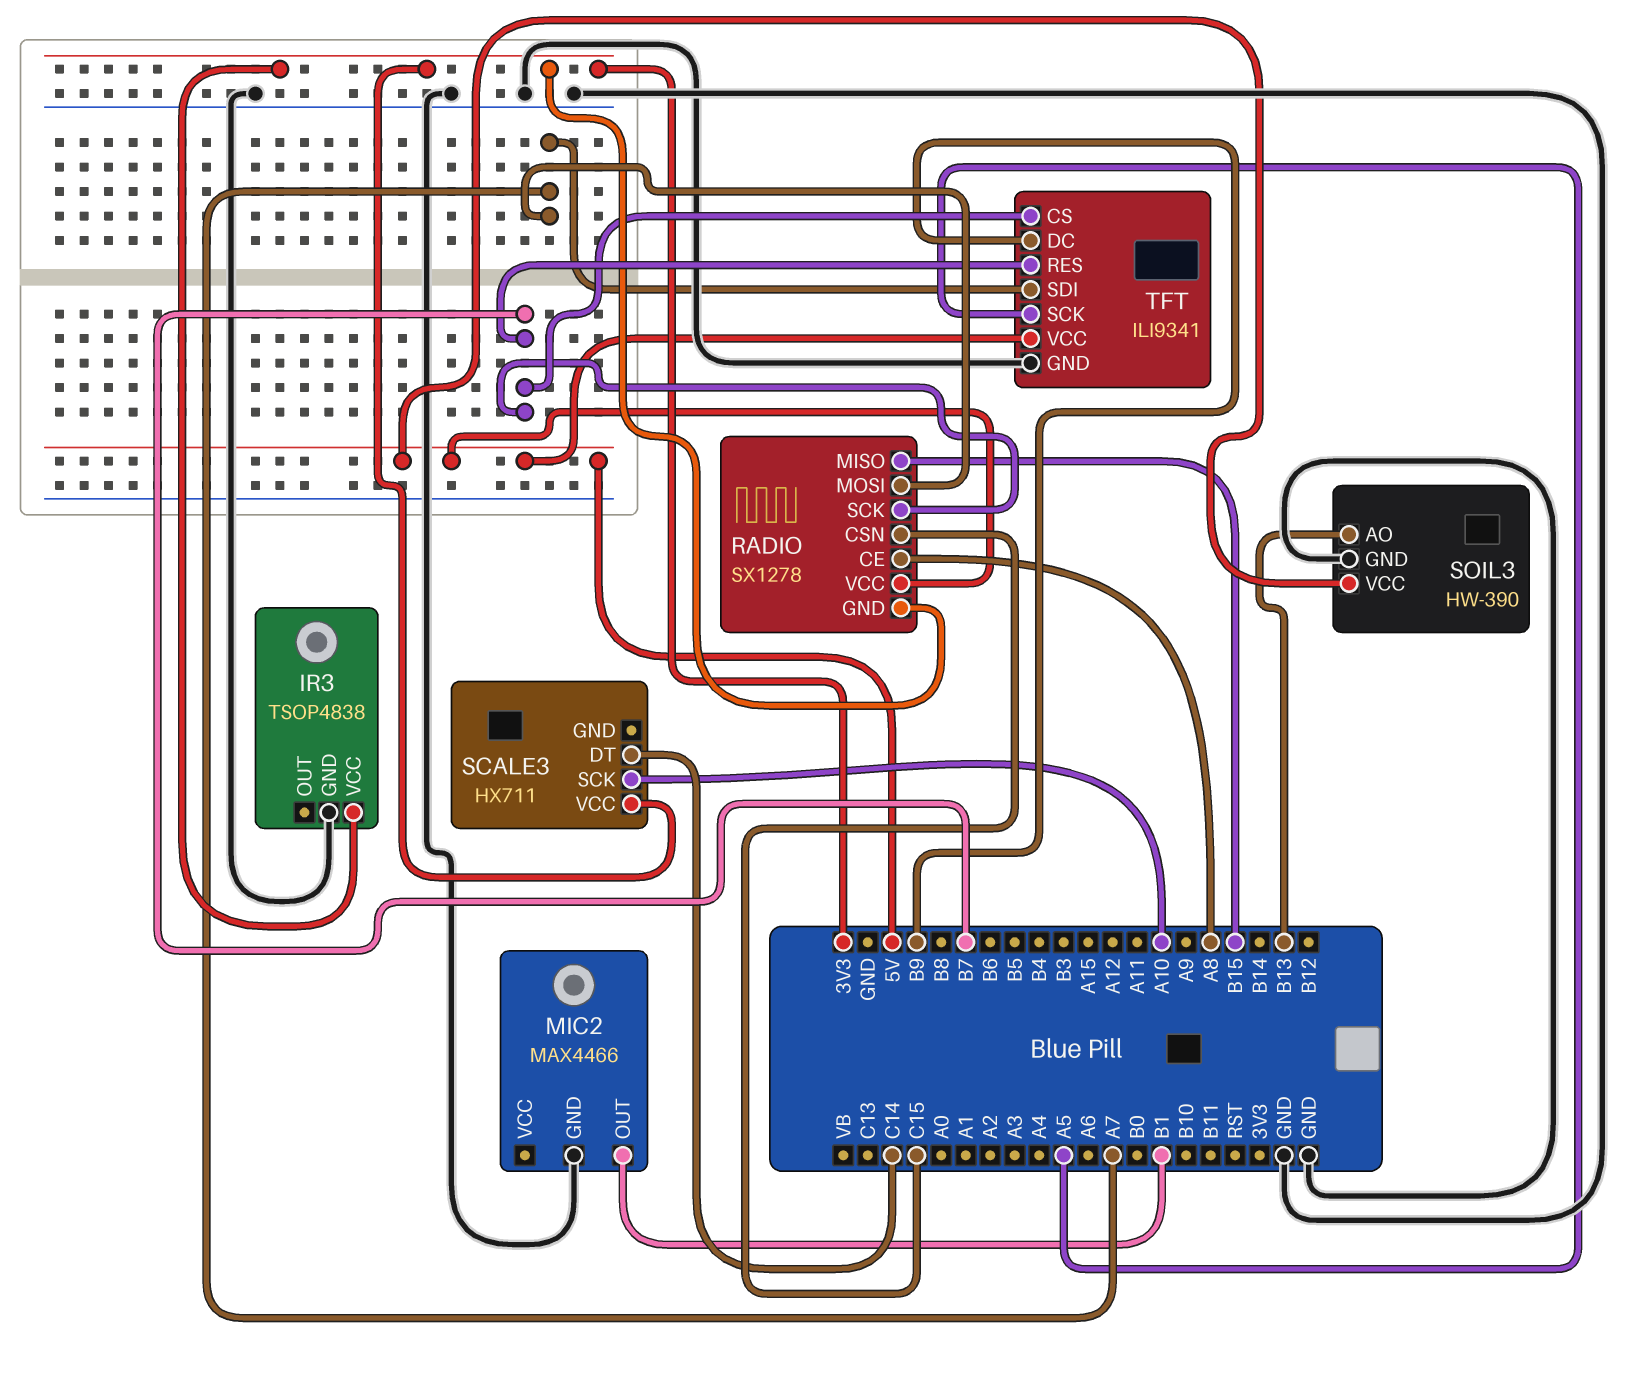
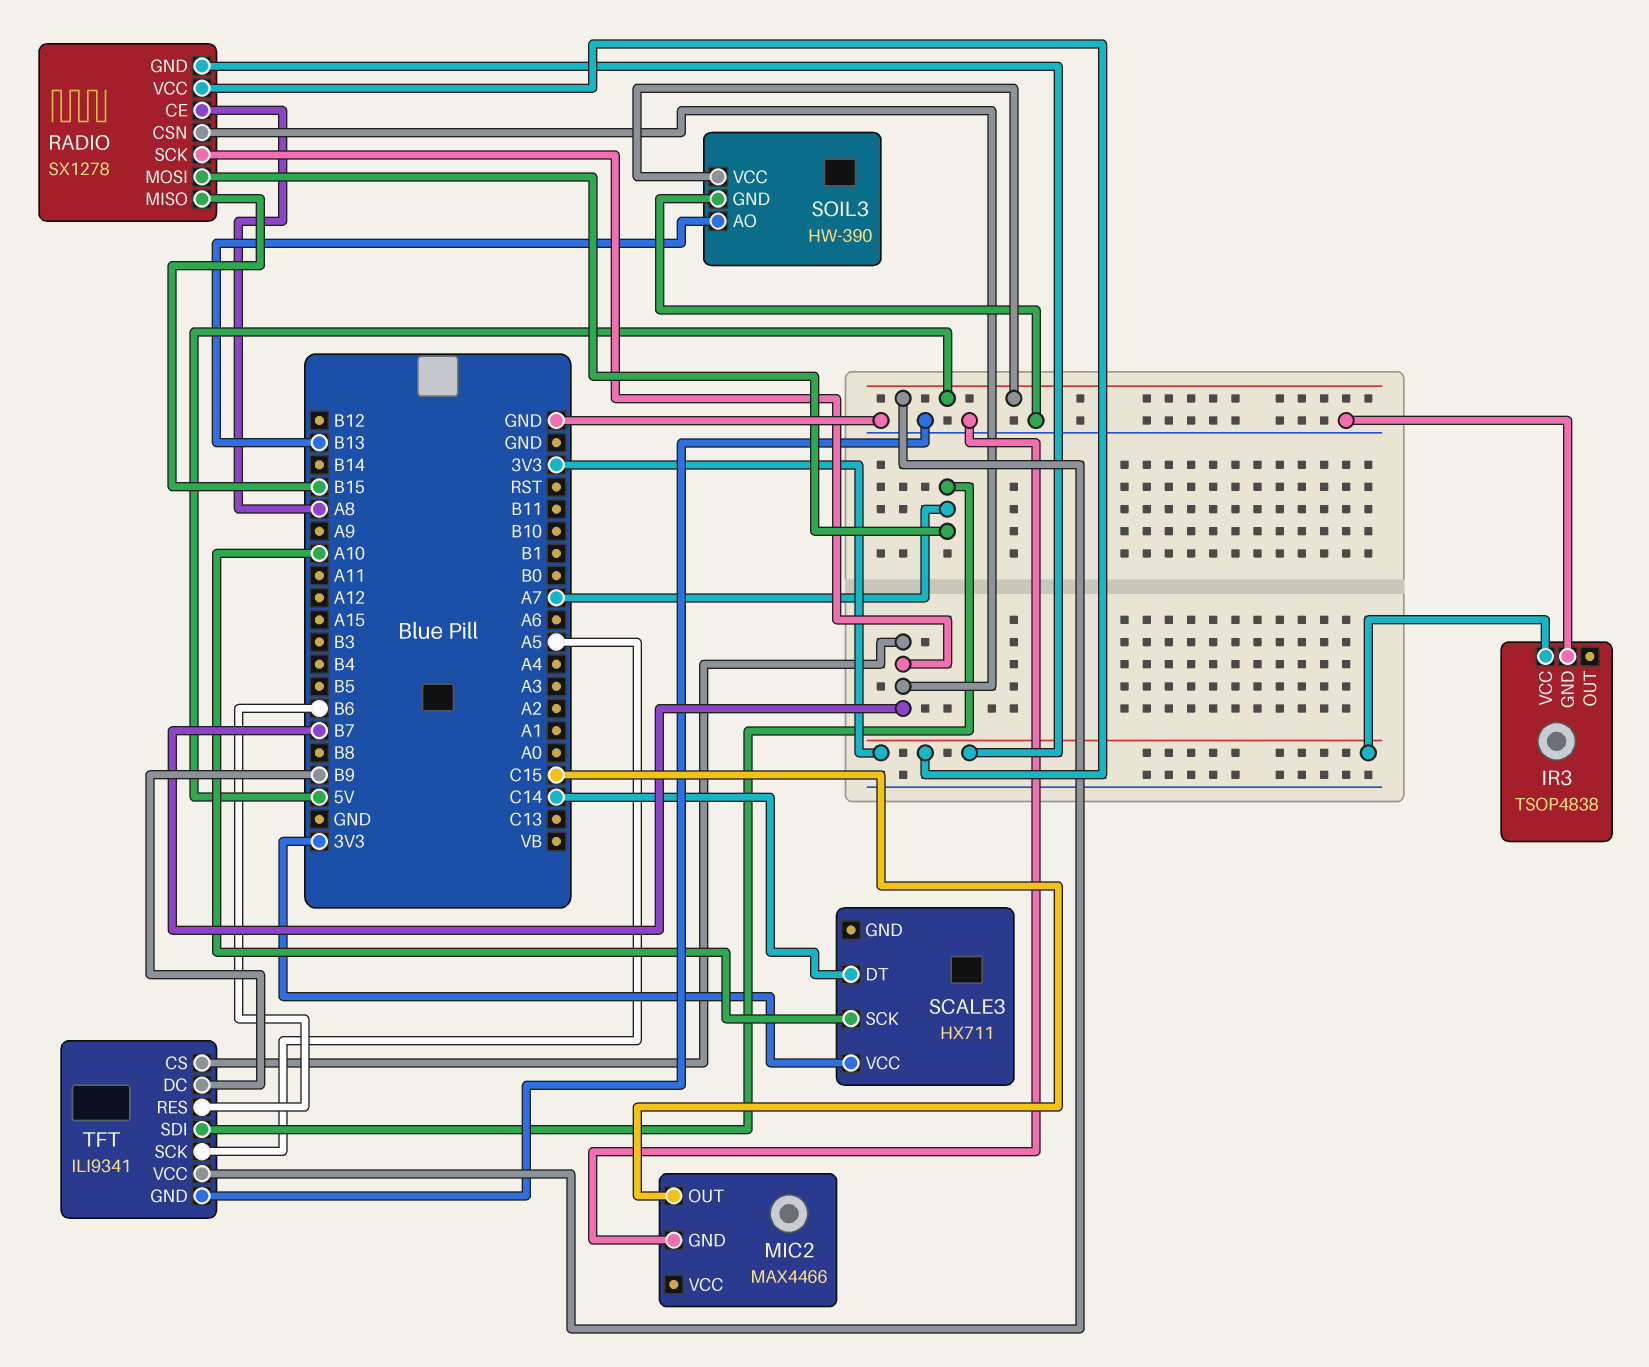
MIC2 pin OUT: B1 -> C15
RADIO pin CSN: C15 -> B7
RADIO pin VCC: 5V -> 3V3
TFT pin RES: B7 -> B6

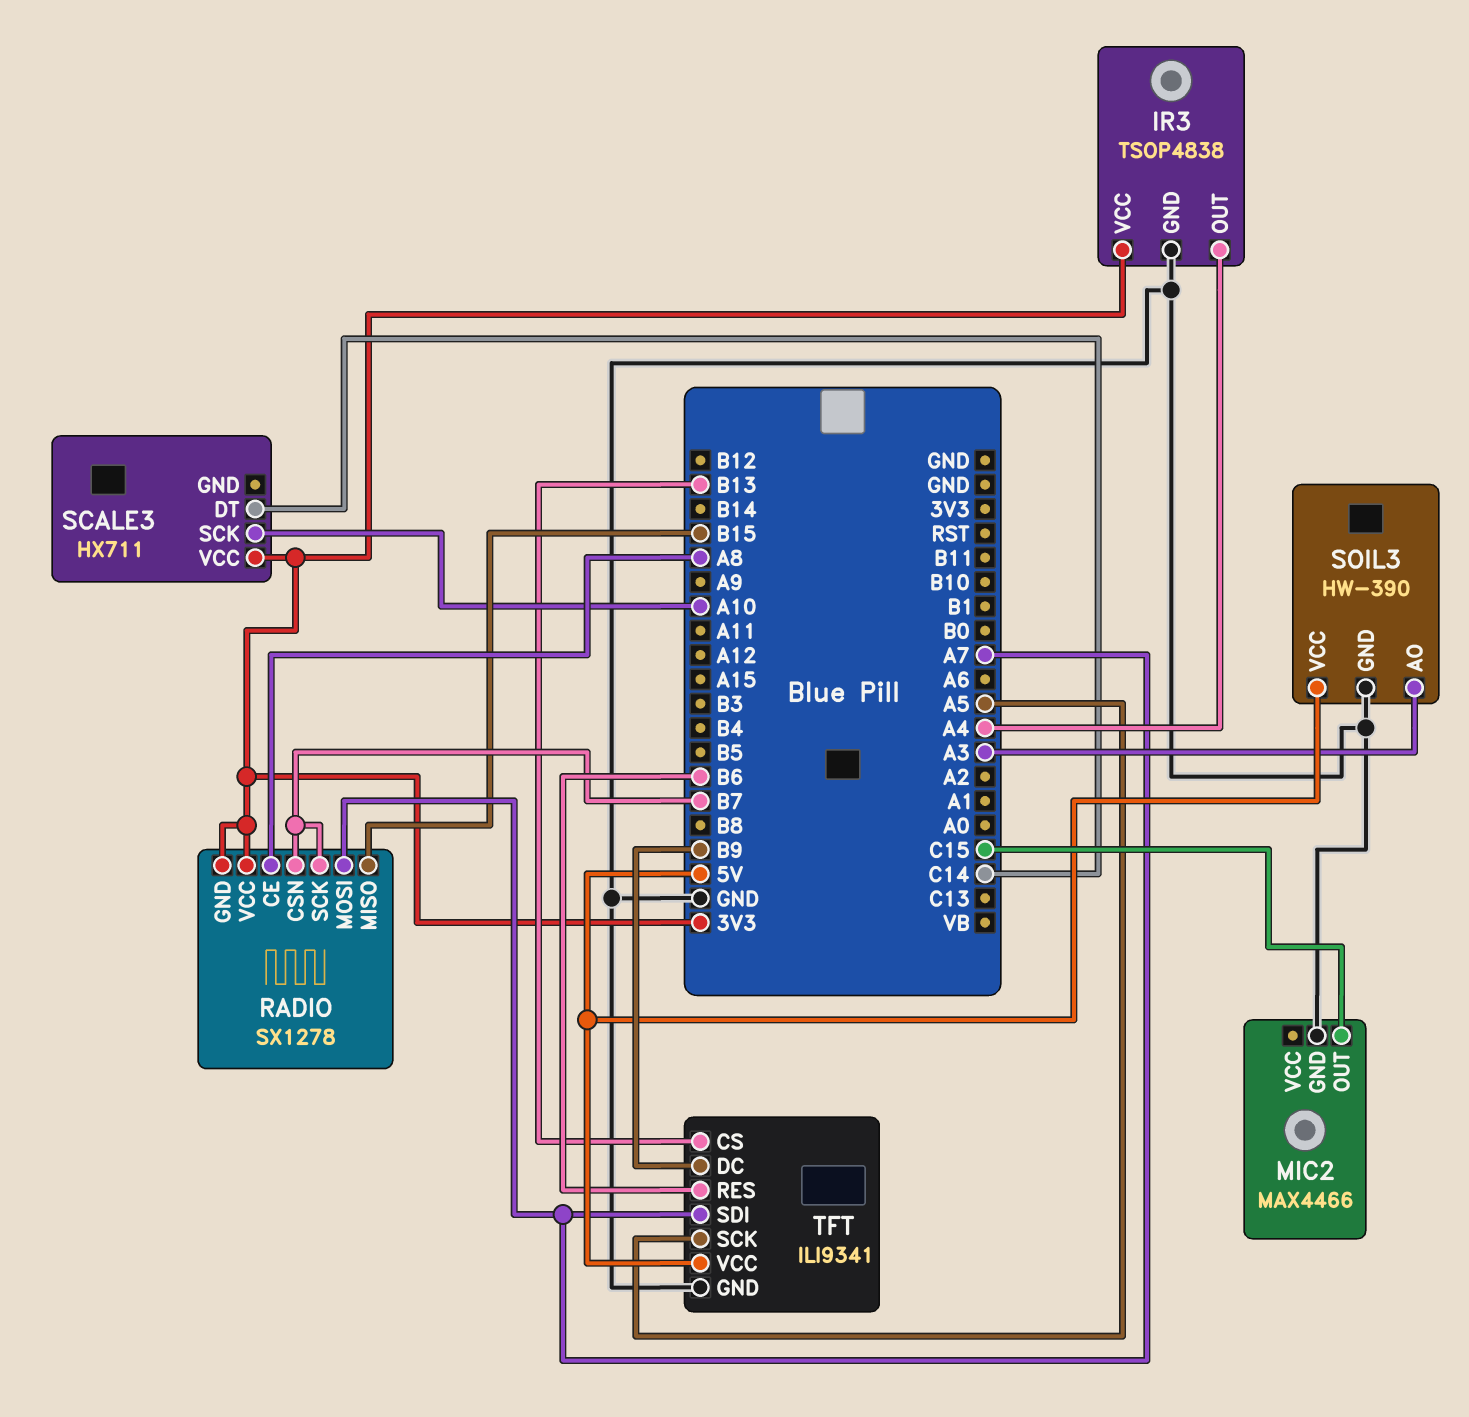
IR3 pin OUT: none -> A4
SOIL3 pin AO: B13 -> A3
TFT pin CS: B7 -> B13

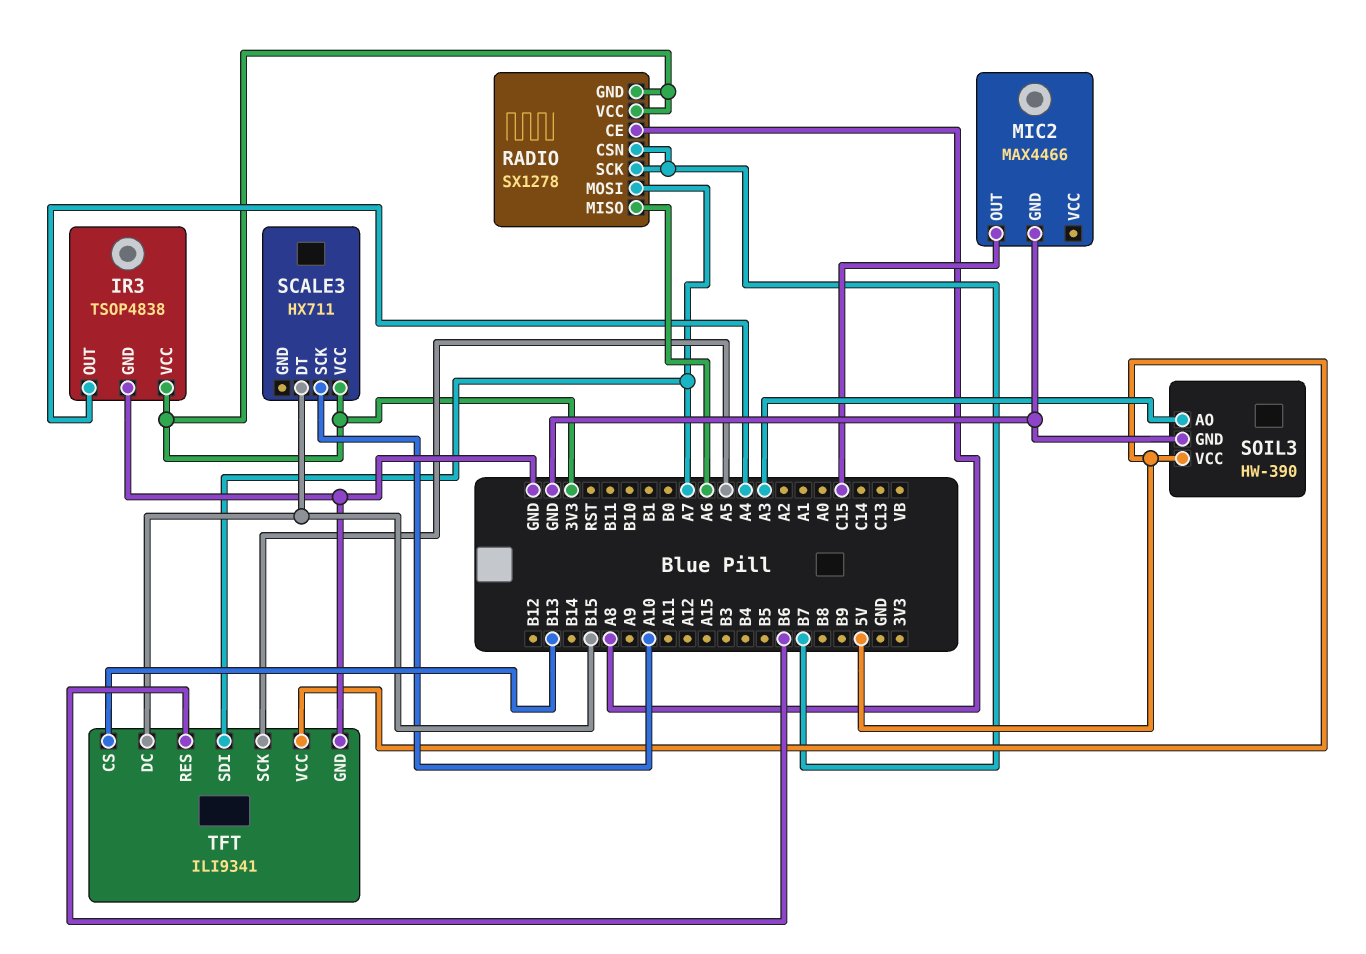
RADIO pin MISO: B15 -> A6
SCALE3 pin DT: C14 -> B15
TFT pin DC: B9 -> B15

